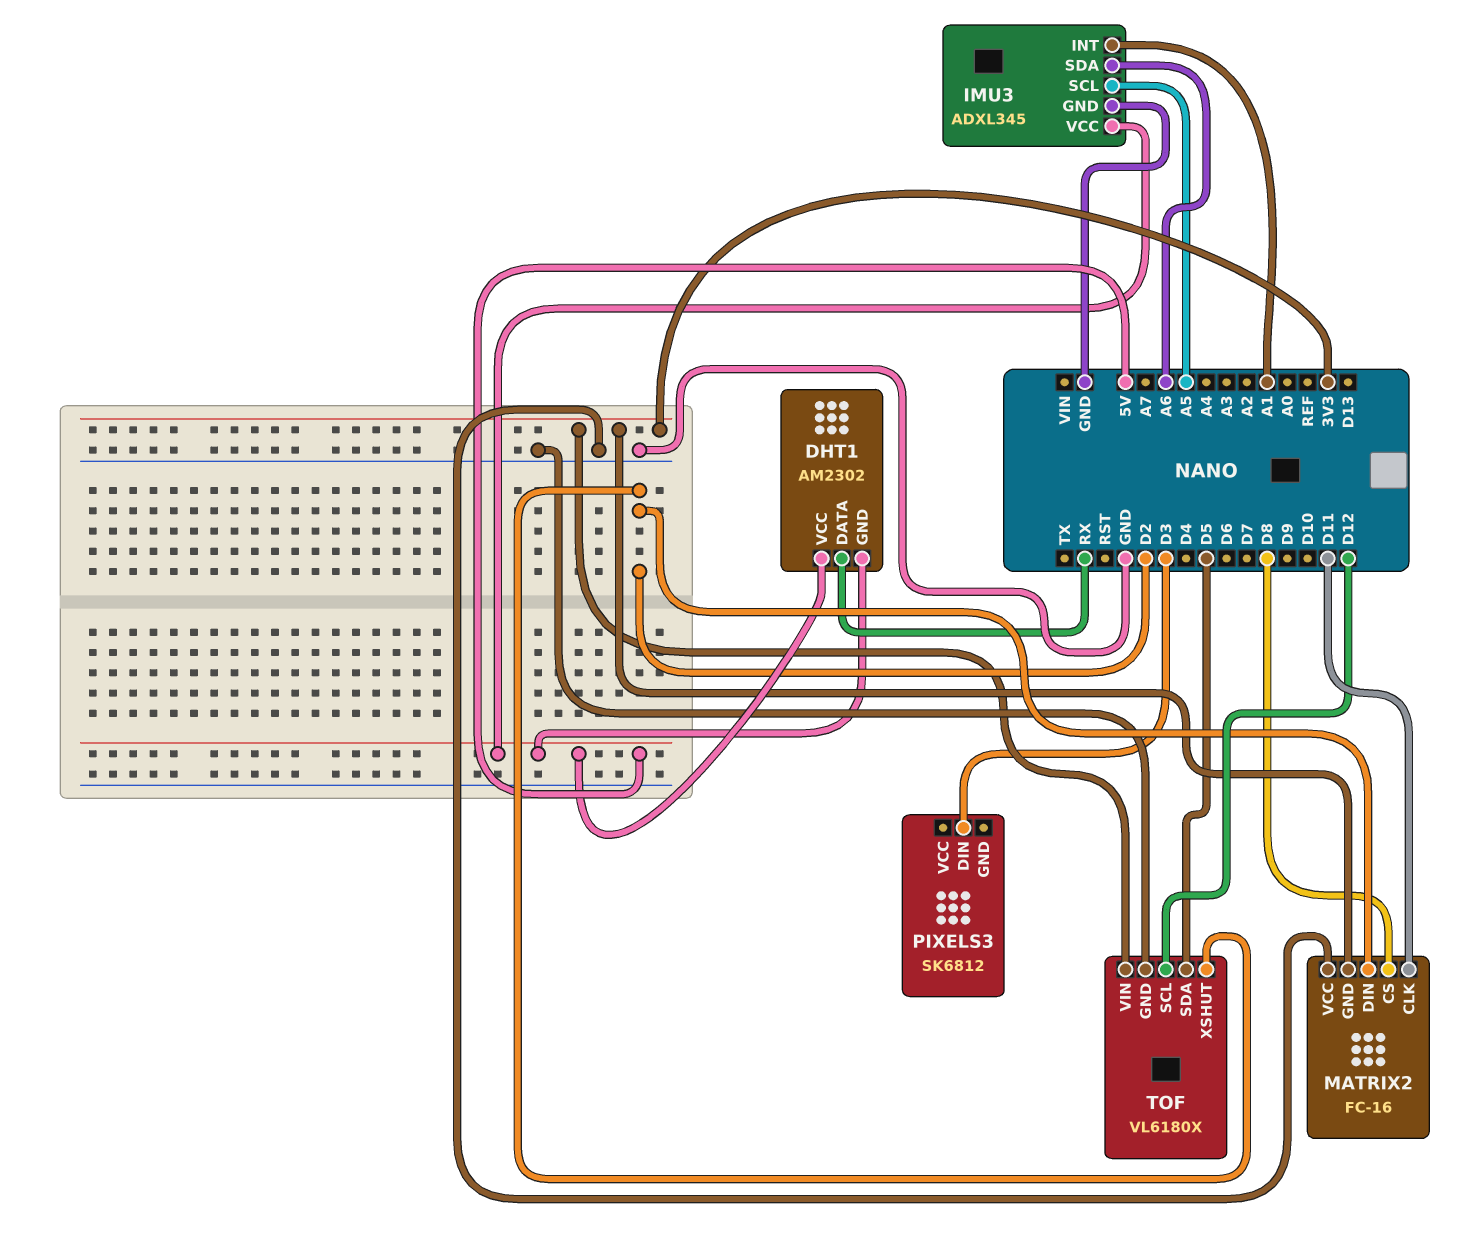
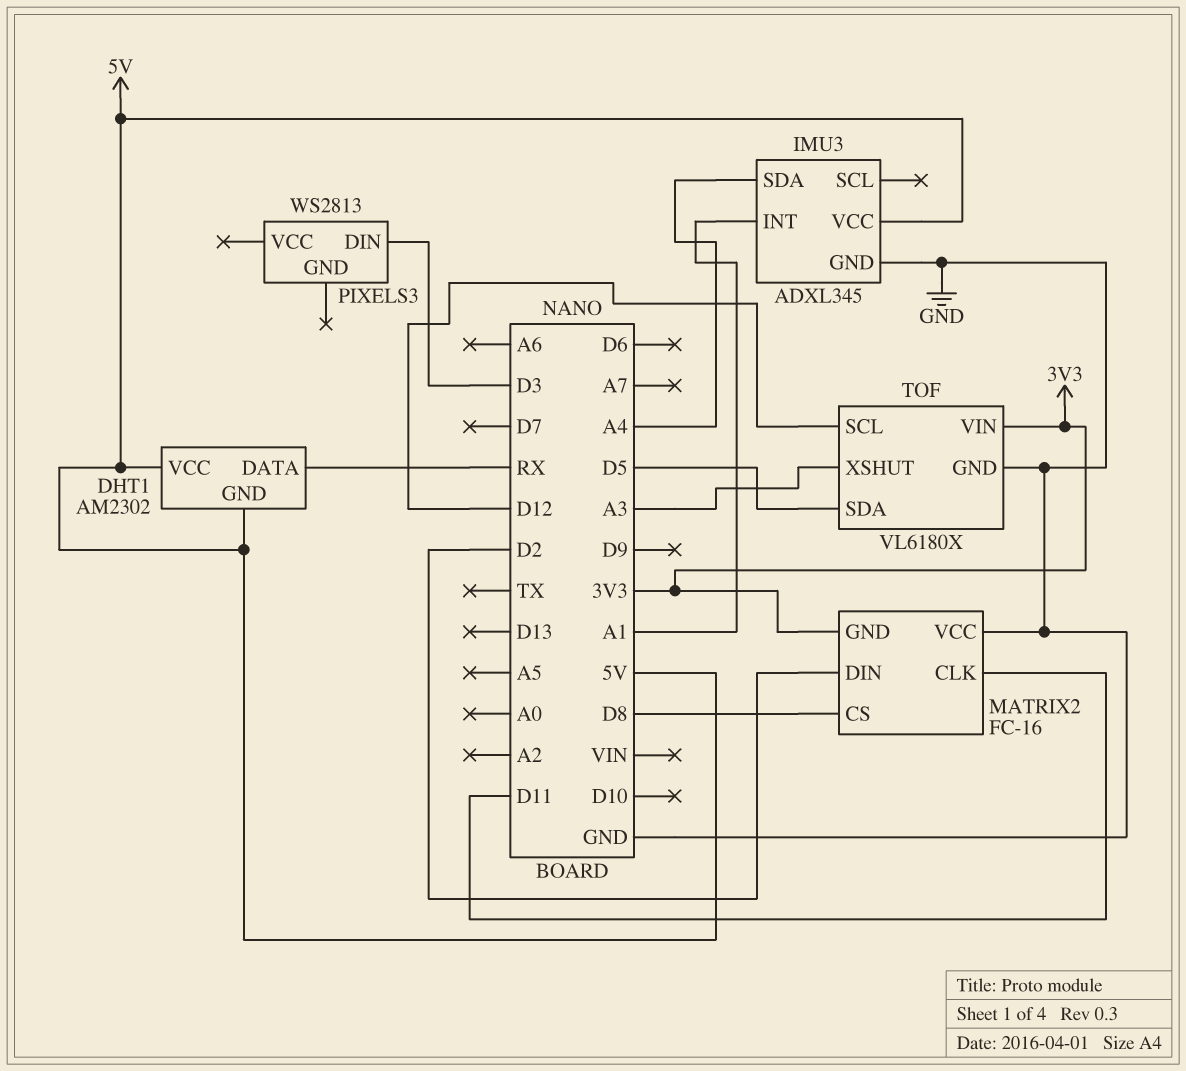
IMU3 pin SCL: A5 -> none
IMU3 pin SDA: A6 -> A4
PIXELS3: SK6812 -> WS2813
TOF pin XSHUT: D2 -> A3

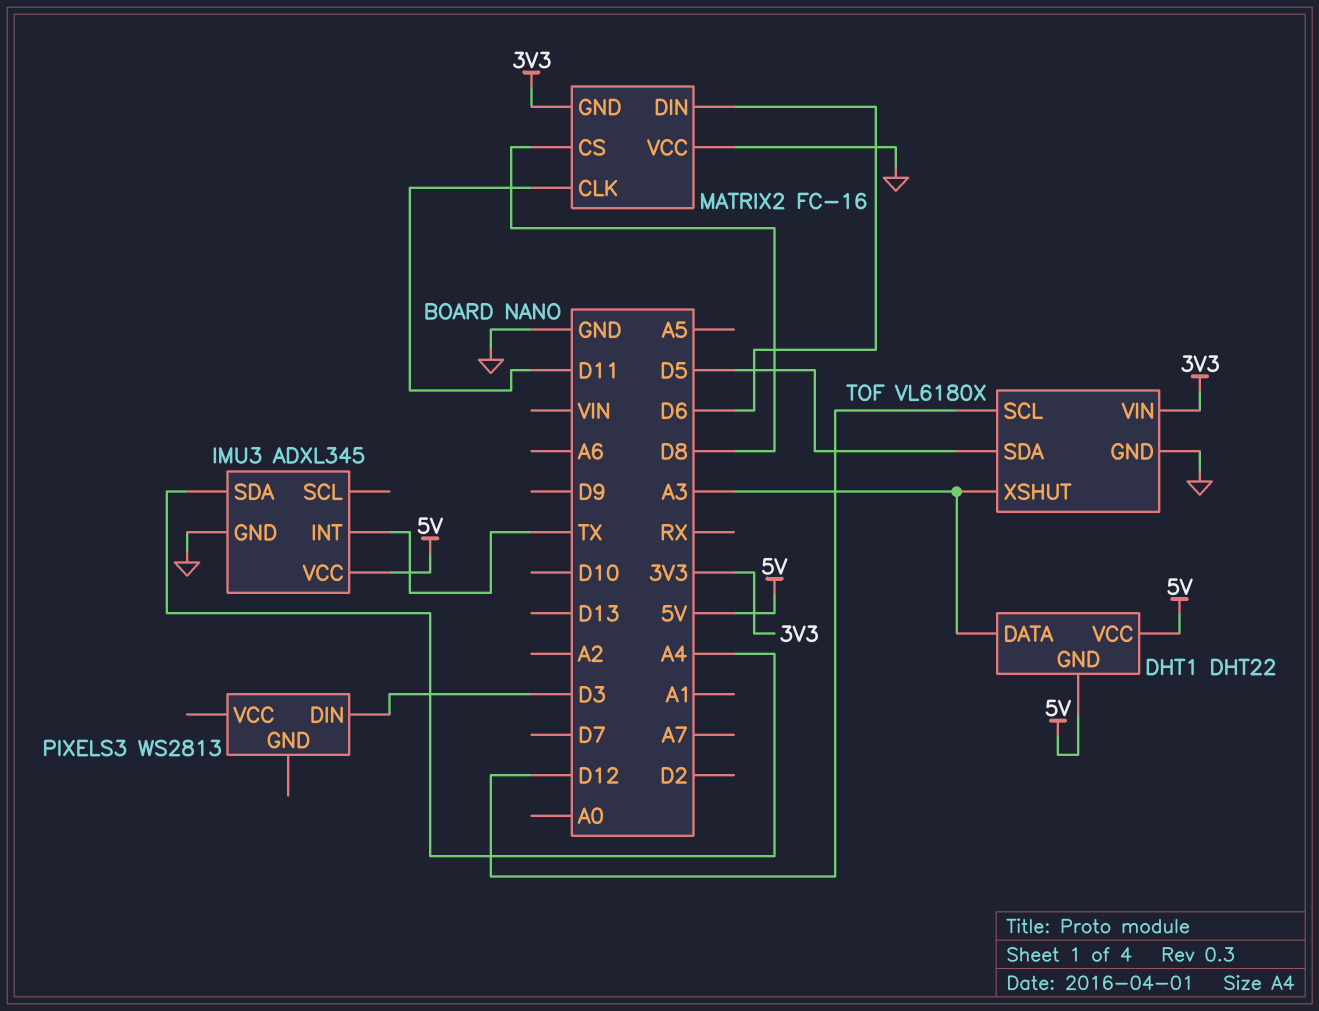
DHT1: AM2302 -> DHT22
DHT1 pin DATA: RX -> A3
IMU3 pin INT: A1 -> TX
MATRIX2 pin DIN: D2 -> D6

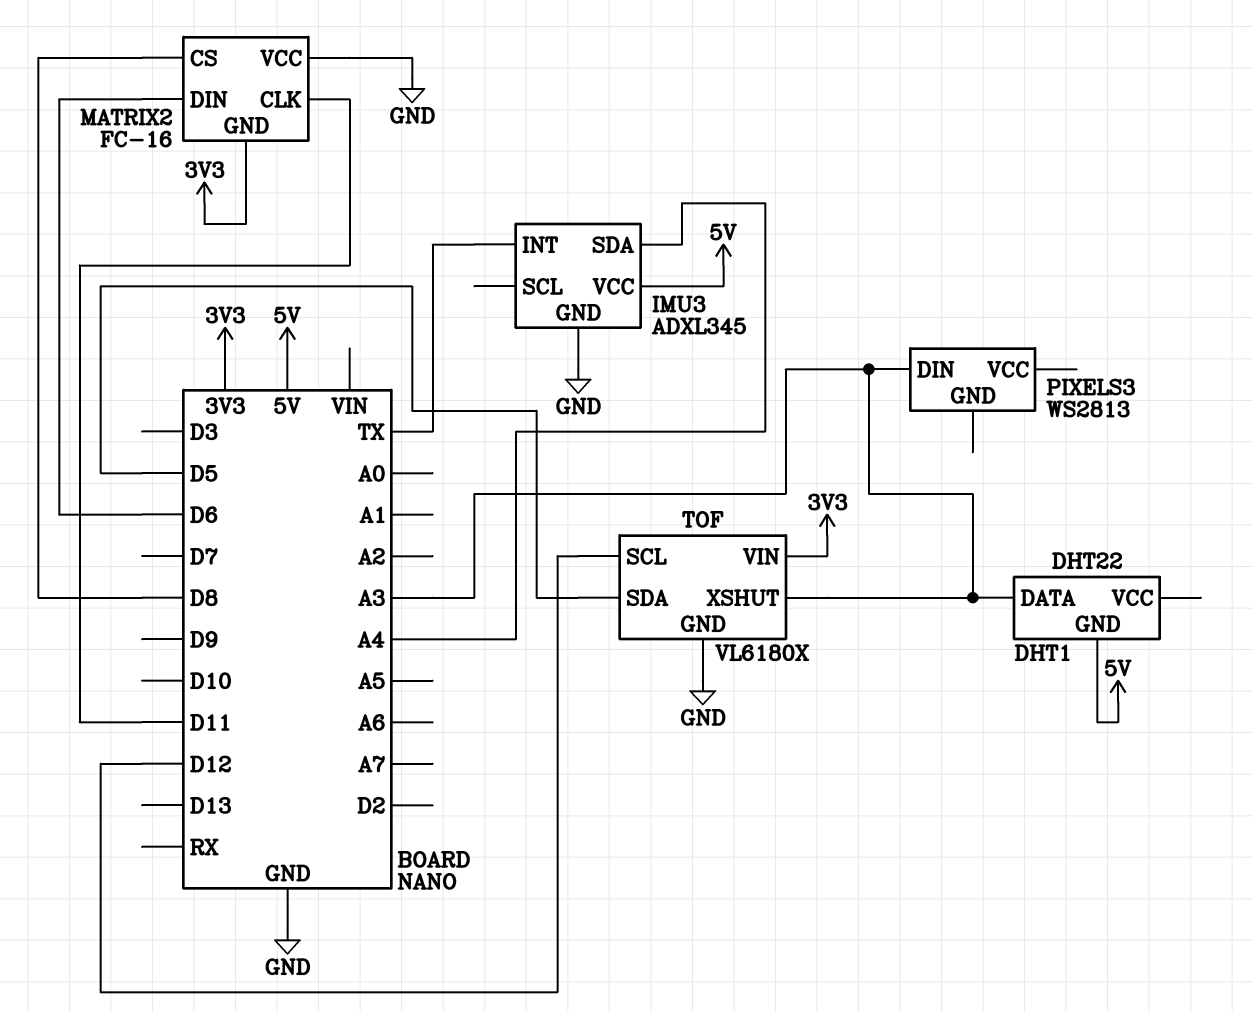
DHT1 pin VCC: 5V -> none
PIXELS3 pin DIN: D3 -> A3

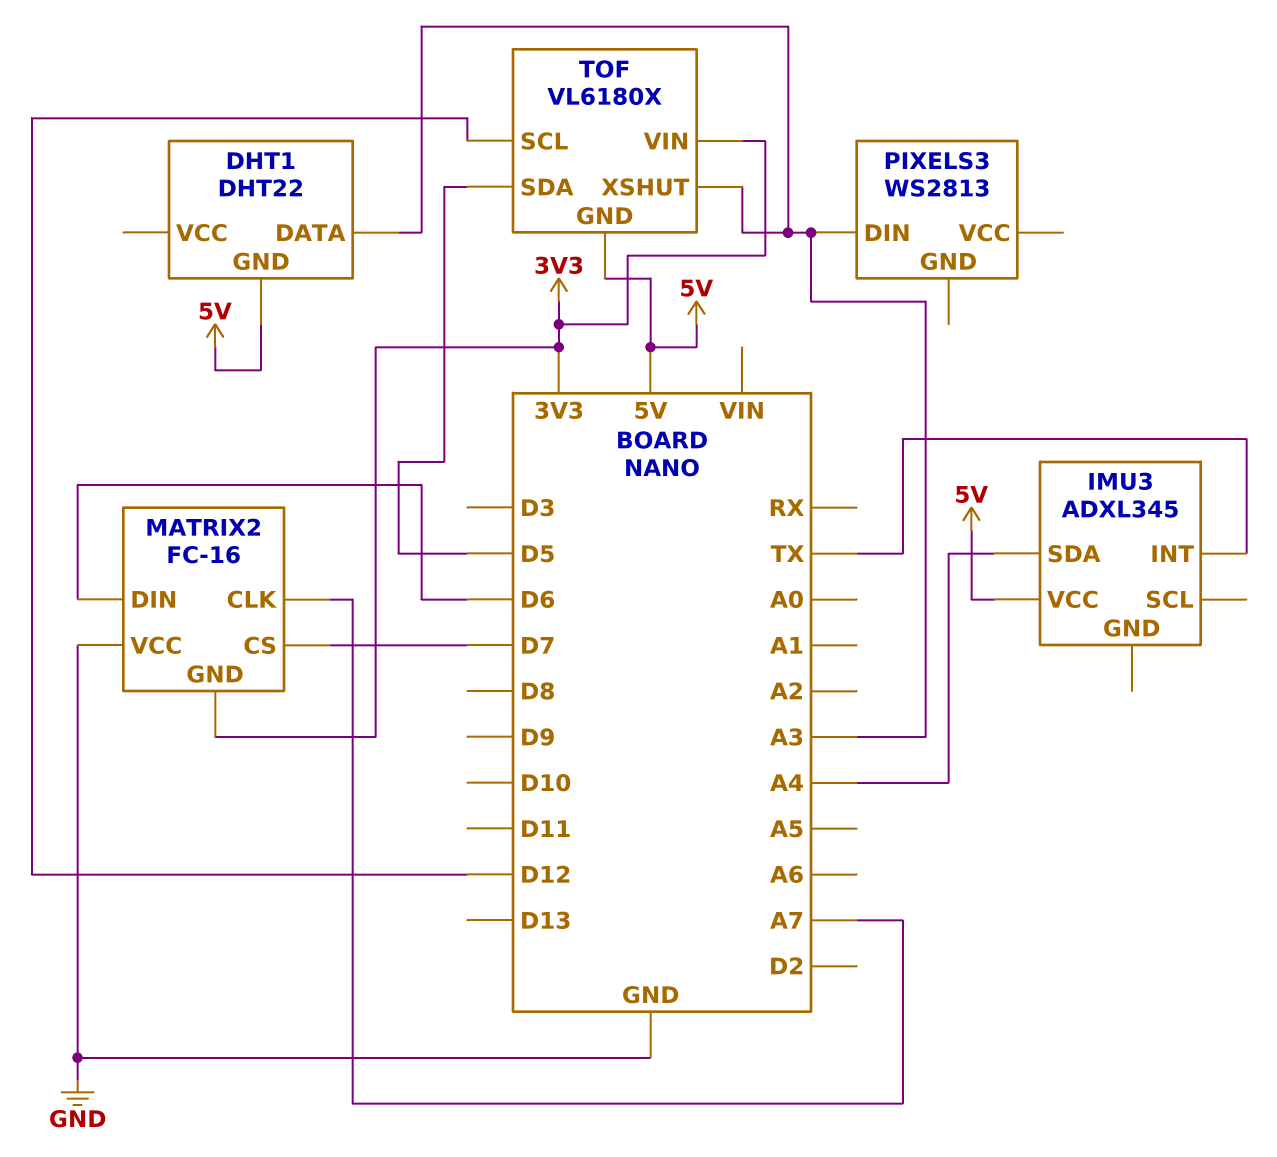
IMU3 pin GND: GND -> none
MATRIX2 pin CLK: D11 -> A7
MATRIX2 pin CS: D8 -> D7
TOF pin GND: GND -> 5V

